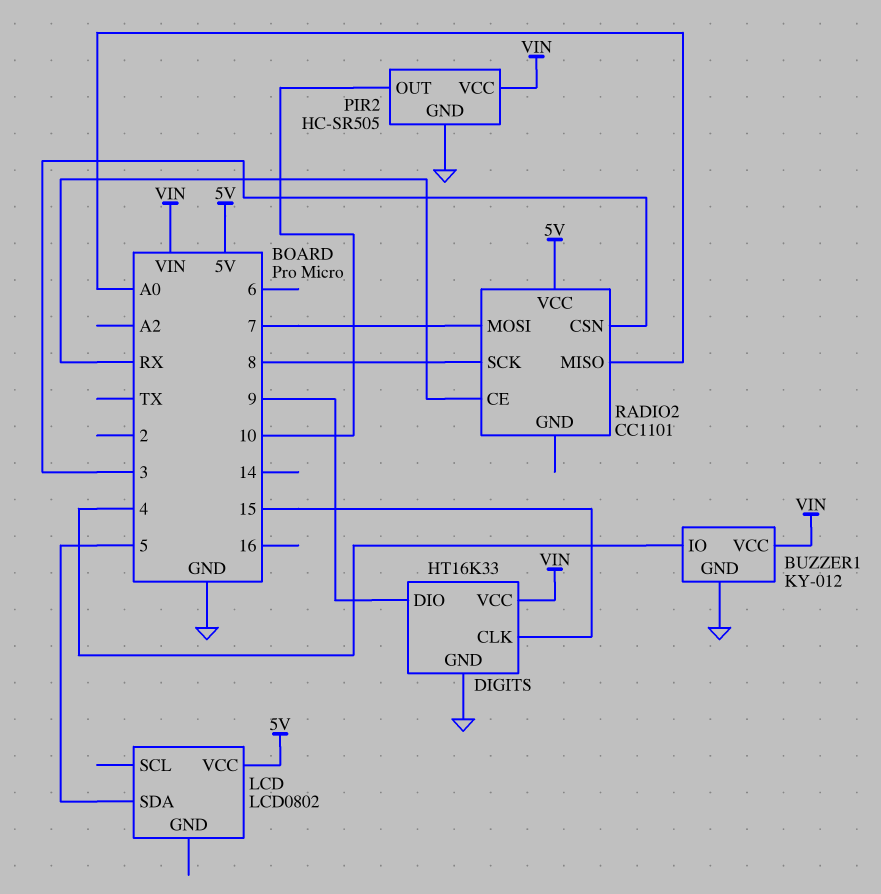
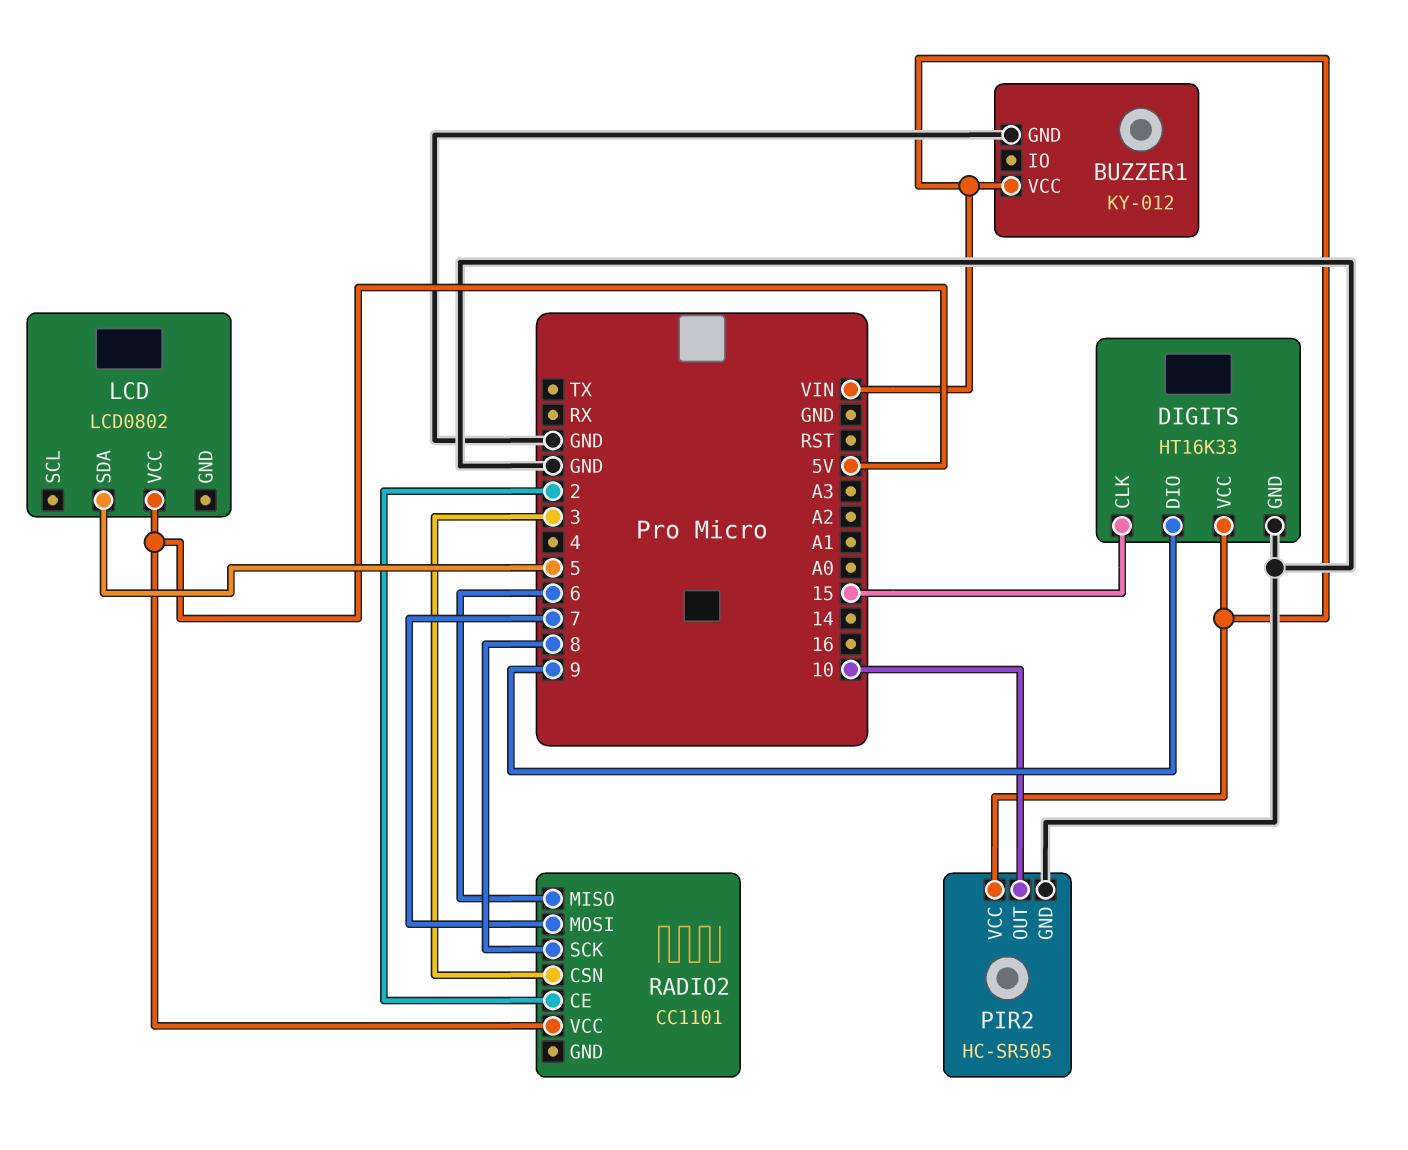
BUZZER1 pin IO: 4 -> none
RADIO2 pin CE: RX -> 2
RADIO2 pin MISO: A0 -> 6

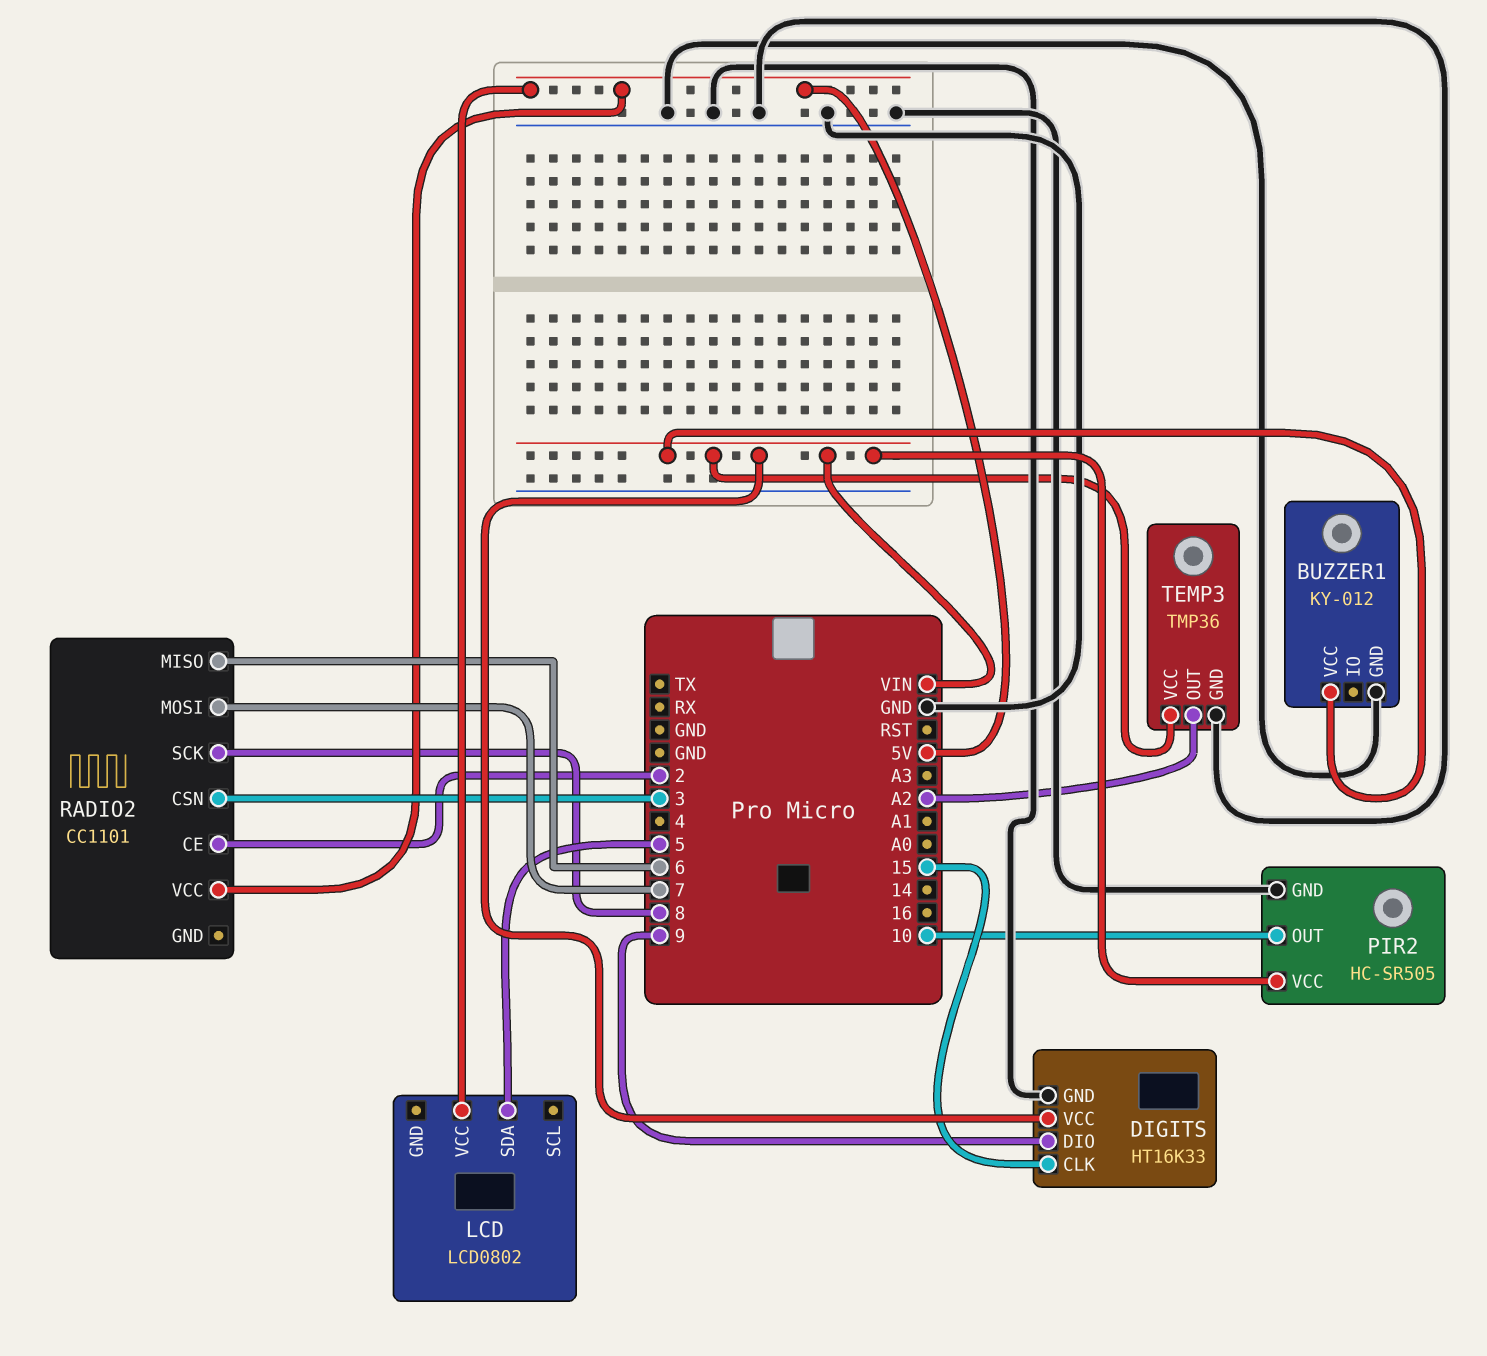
TEMP3: none -> TMP36
TEMP3 pin GND: none -> GND
TEMP3 pin OUT: none -> A2
TEMP3 pin VCC: none -> VIN

